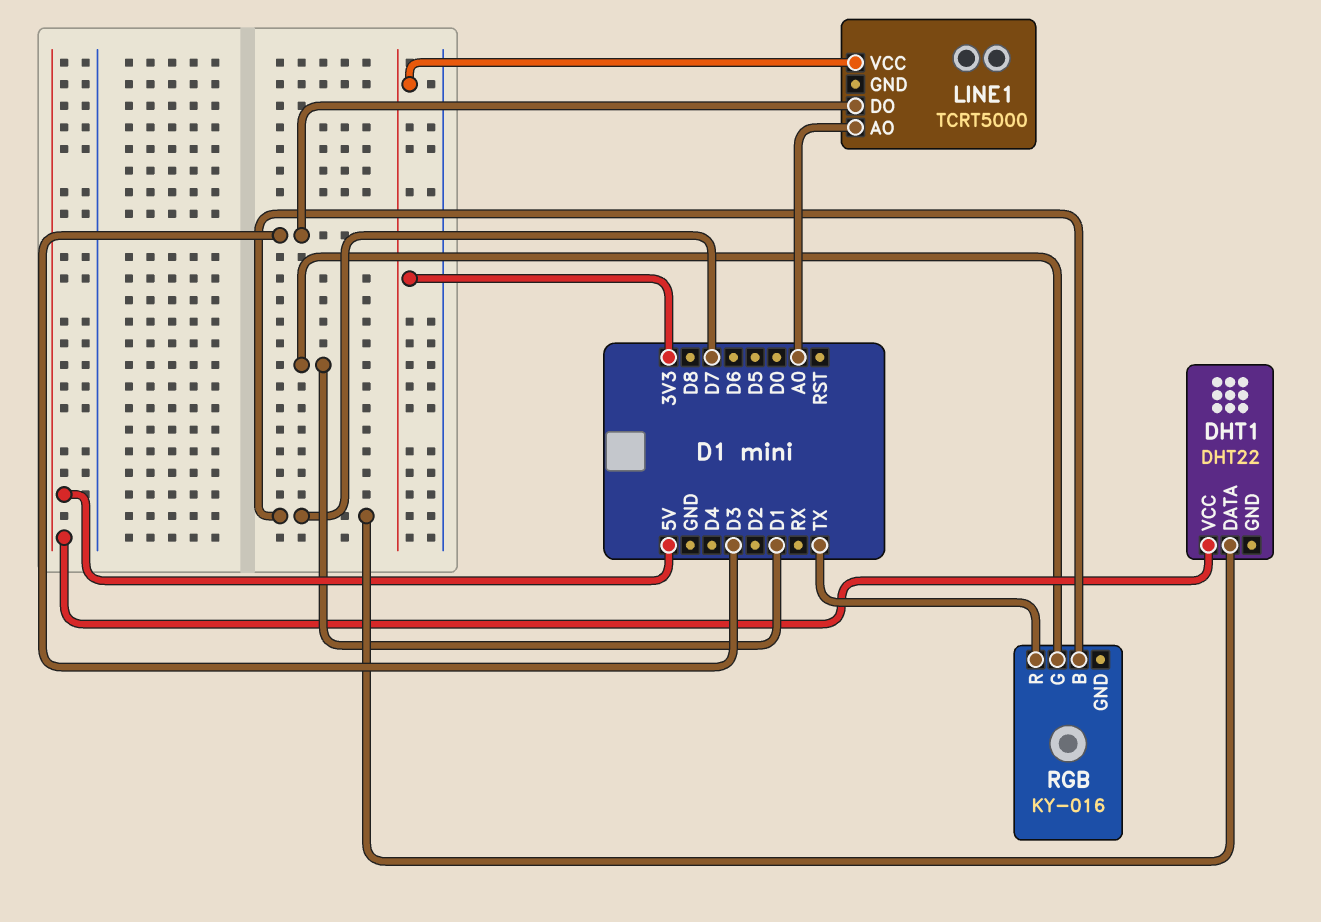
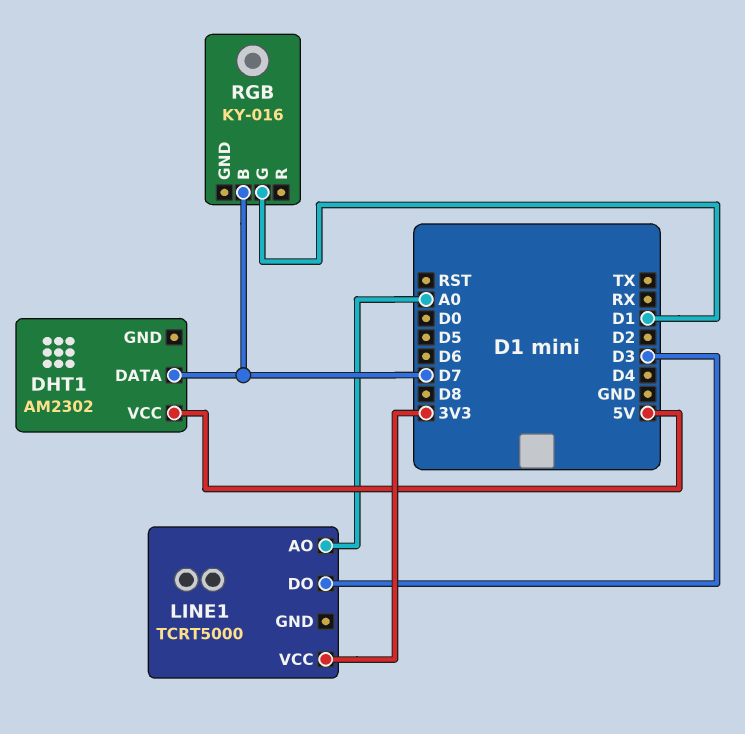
DHT1: DHT22 -> AM2302
RGB pin R: TX -> none

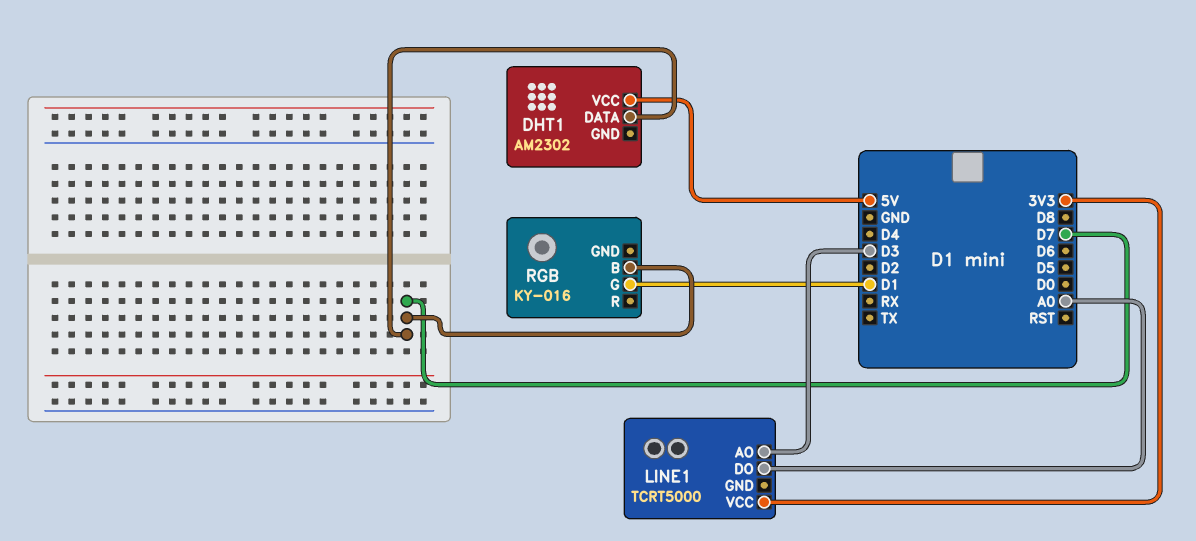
LINE1 pin AO: A0 -> D3
LINE1 pin DO: D3 -> A0

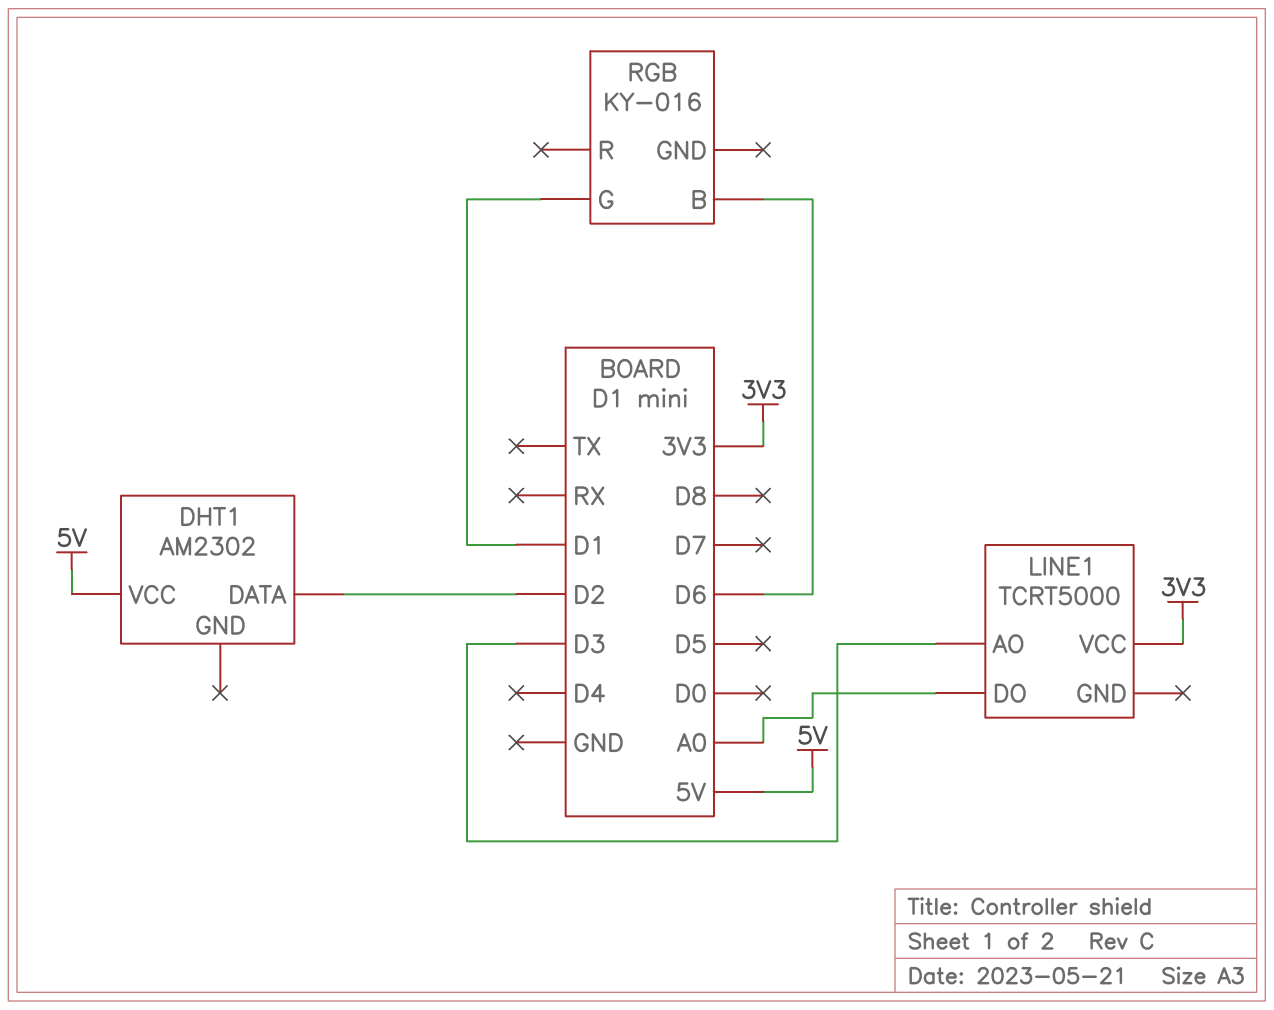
DHT1 pin DATA: D7 -> D2
RGB pin B: D7 -> D6

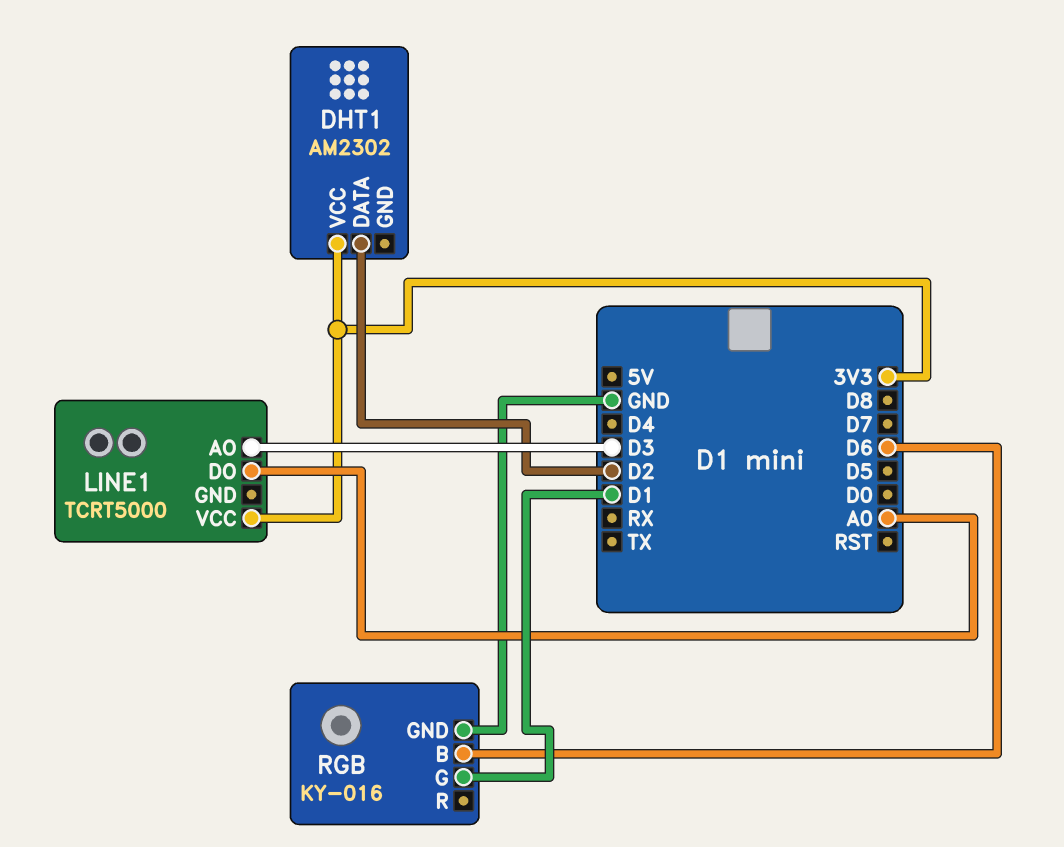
DHT1 pin VCC: 5V -> 3V3
RGB pin GND: none -> GND

